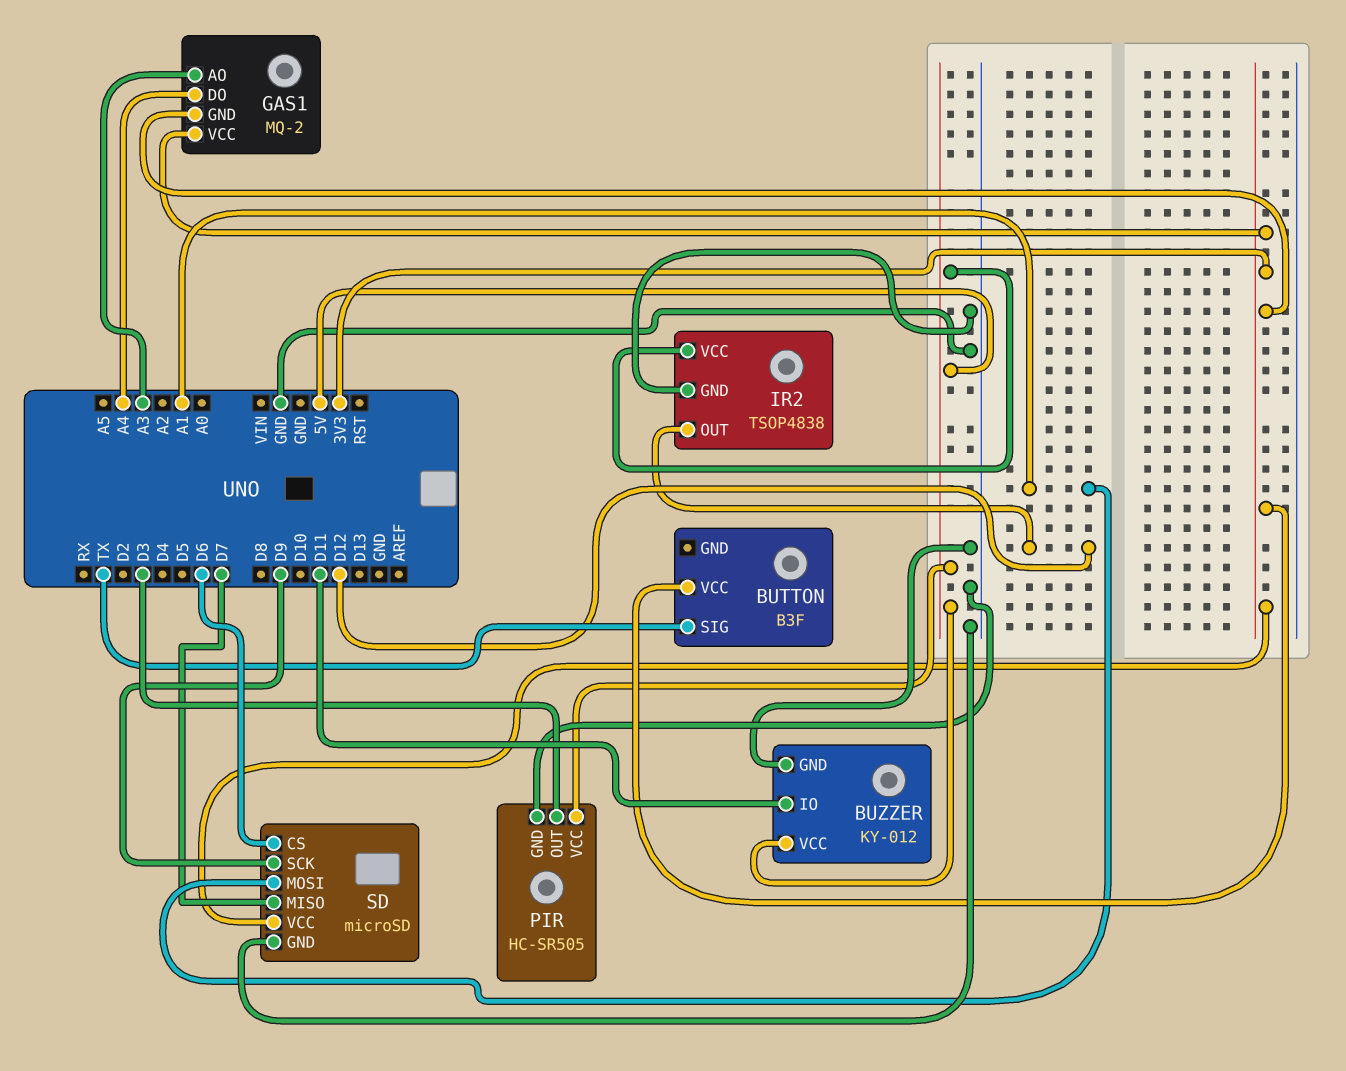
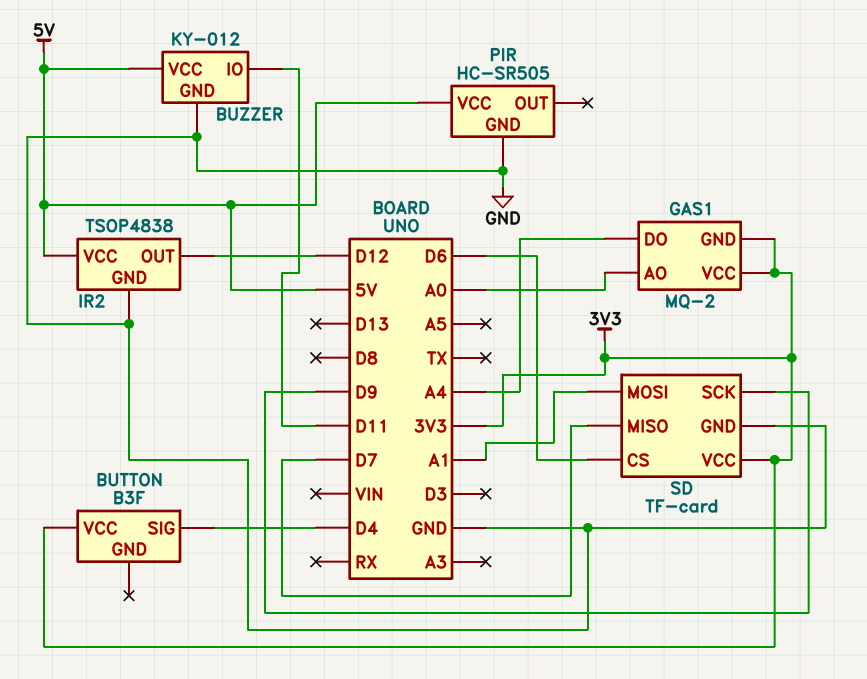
BUTTON pin SIG: TX -> D4
GAS1 pin AO: A3 -> A0
PIR pin OUT: D3 -> none
SD: microSD -> TF-card

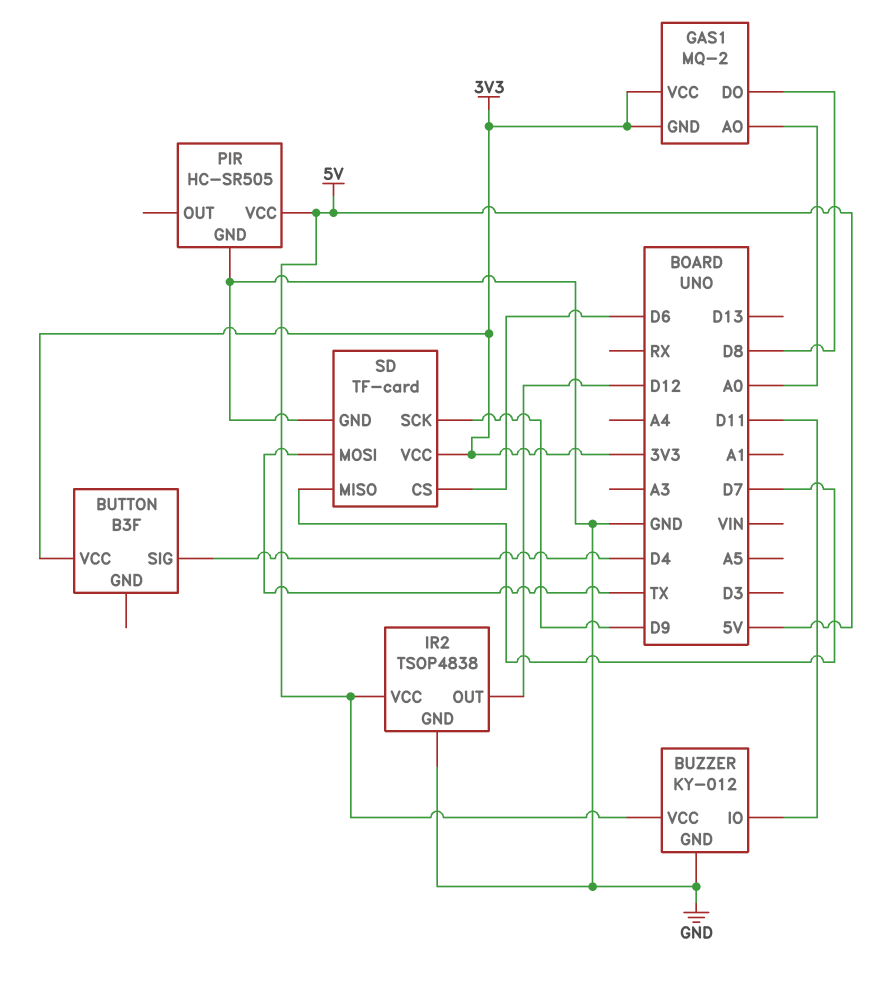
GAS1 pin DO: A4 -> D8
SD pin MOSI: A1 -> TX

